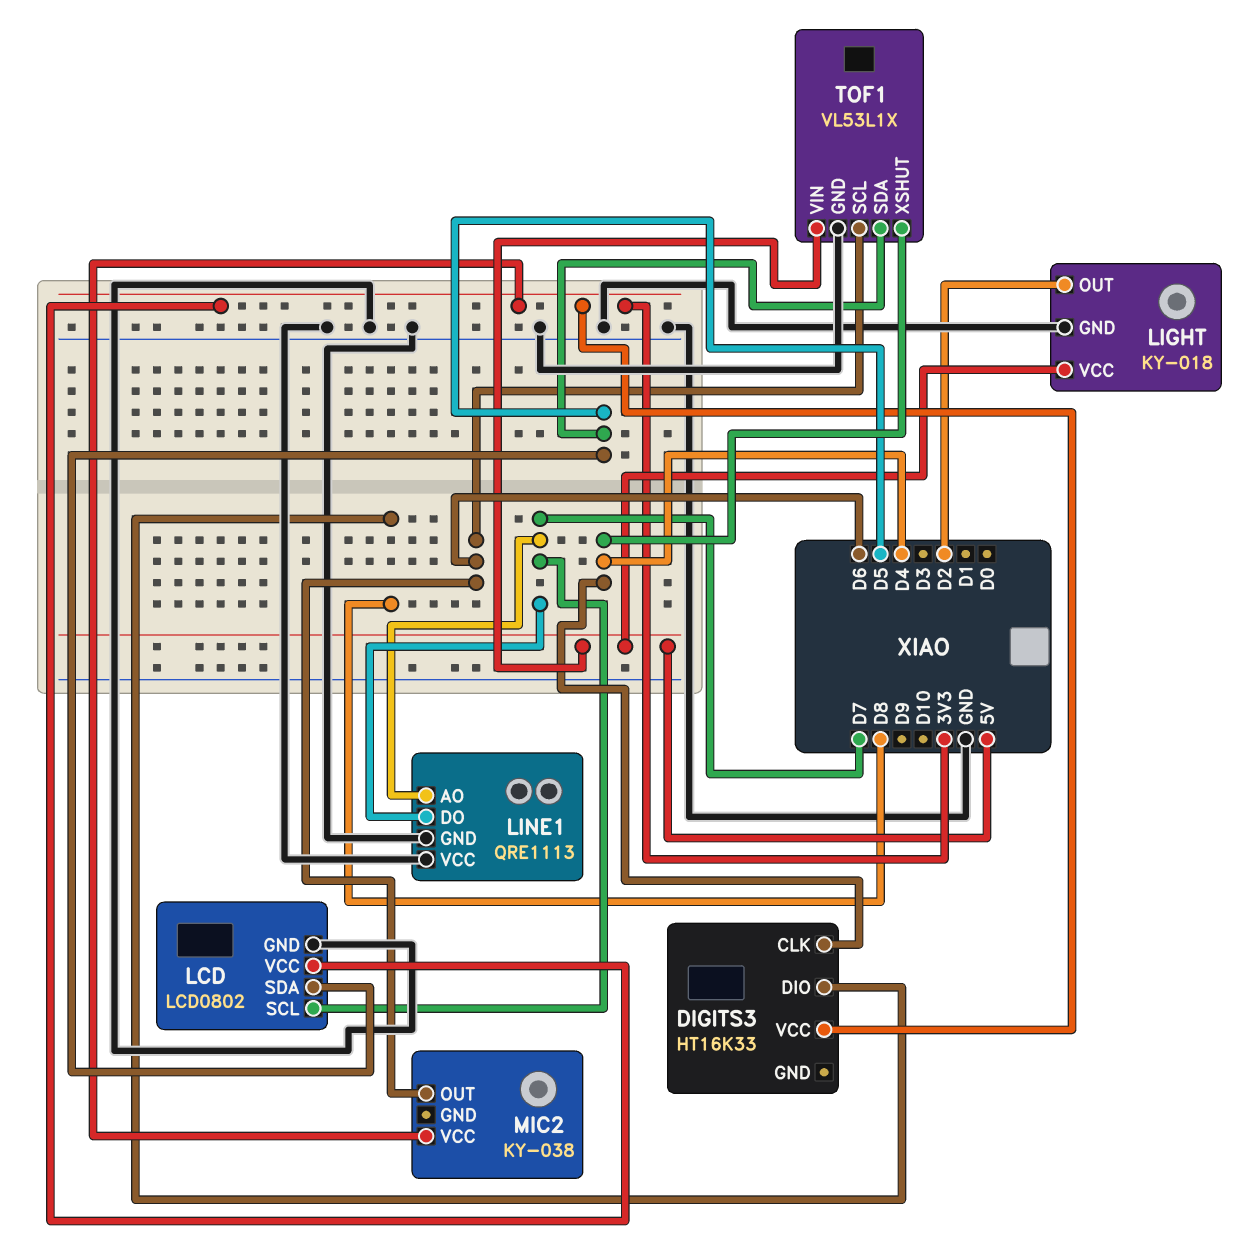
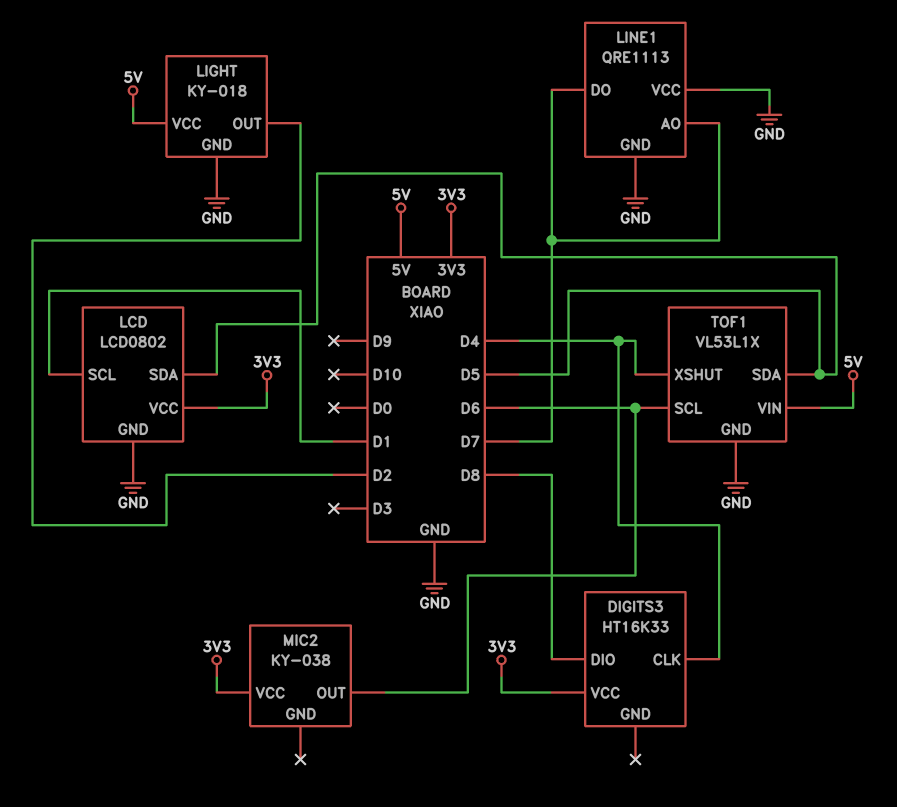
LCD pin SCL: D7 -> D1

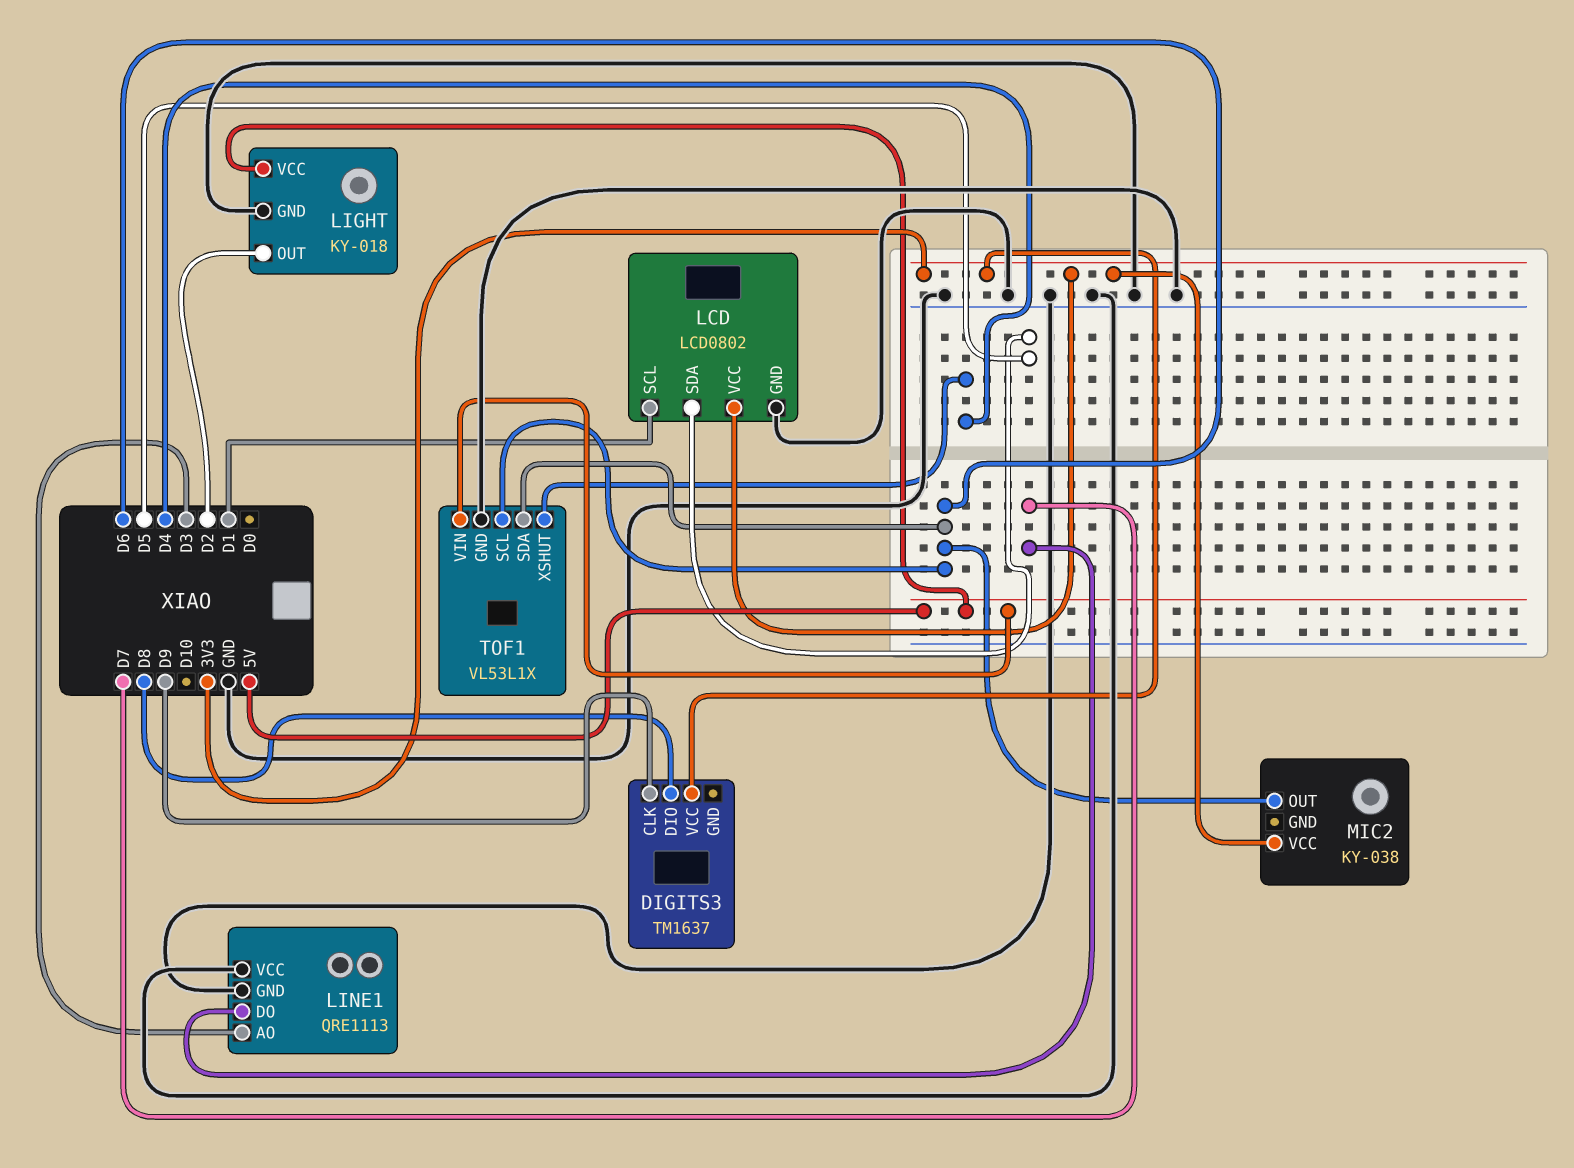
DIGITS3: HT16K33 -> TM1637
DIGITS3 pin CLK: D4 -> D9
LINE1 pin AO: D7 -> D3
TOF1 pin SDA: D5 -> D6

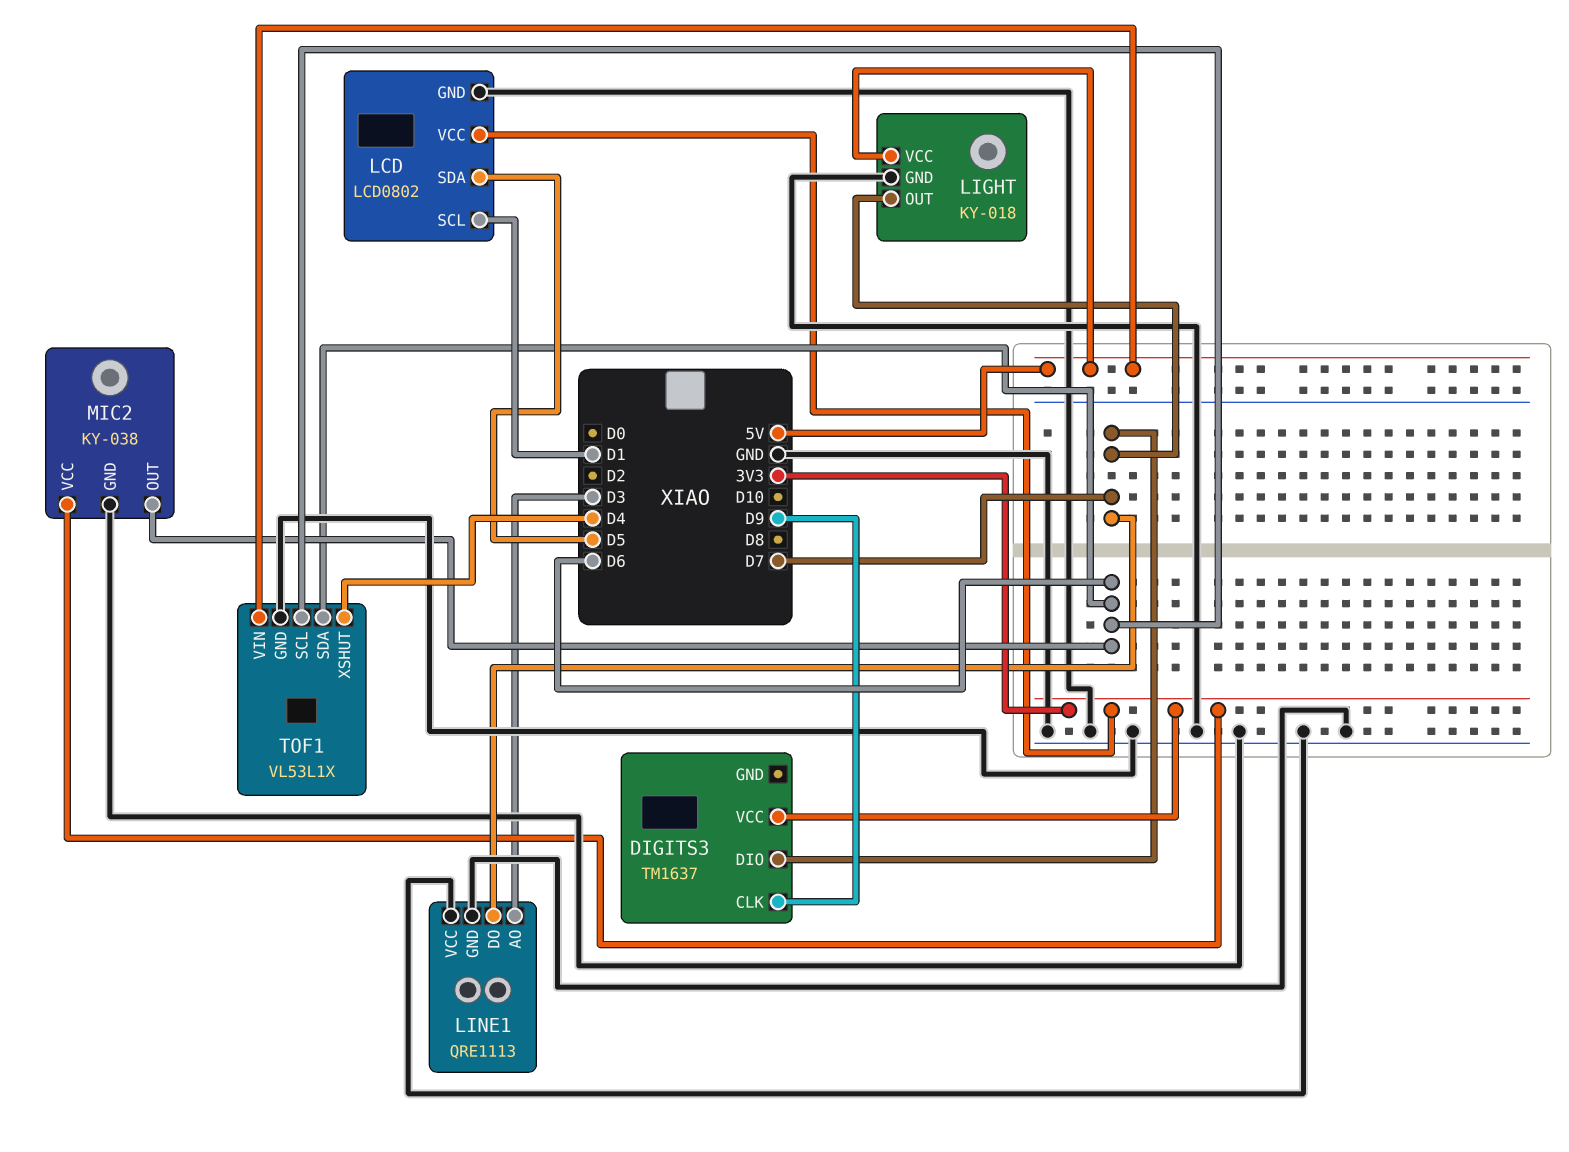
DIGITS3 pin DIO: D8 -> D7
LIGHT pin OUT: D2 -> D7
MIC2 pin GND: none -> GND

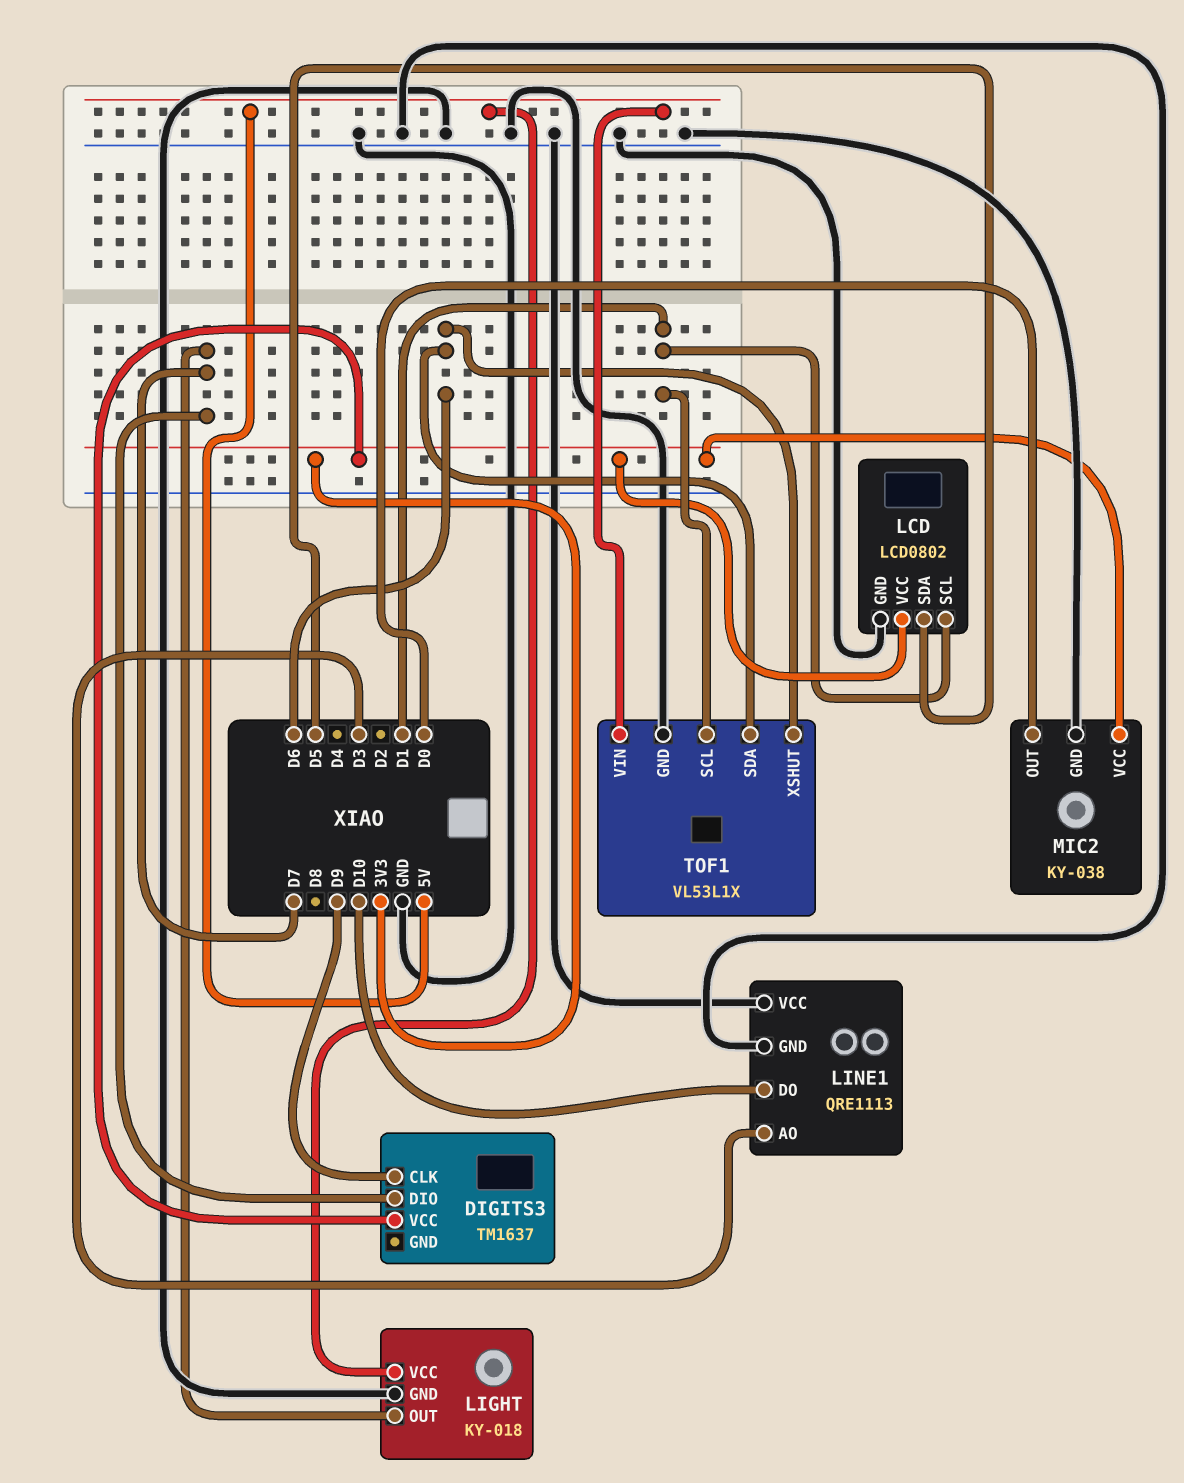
LINE1 pin DO: D7 -> D10
MIC2 pin OUT: D6 -> D0
TOF1 pin SCL: D6 -> D1
TOF1 pin XSHUT: D4 -> D6

